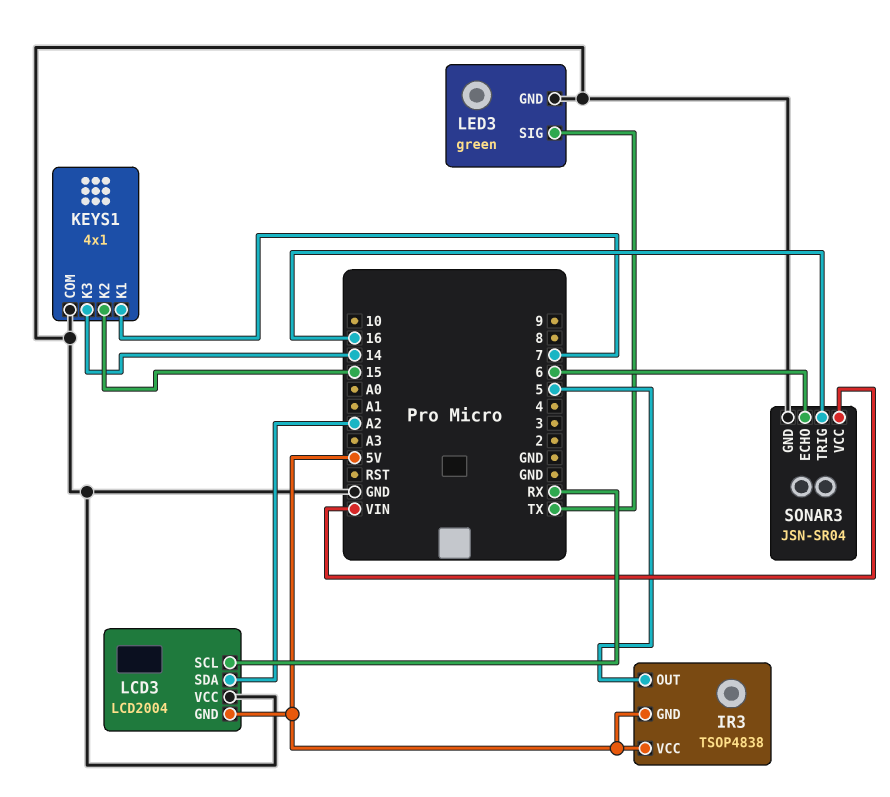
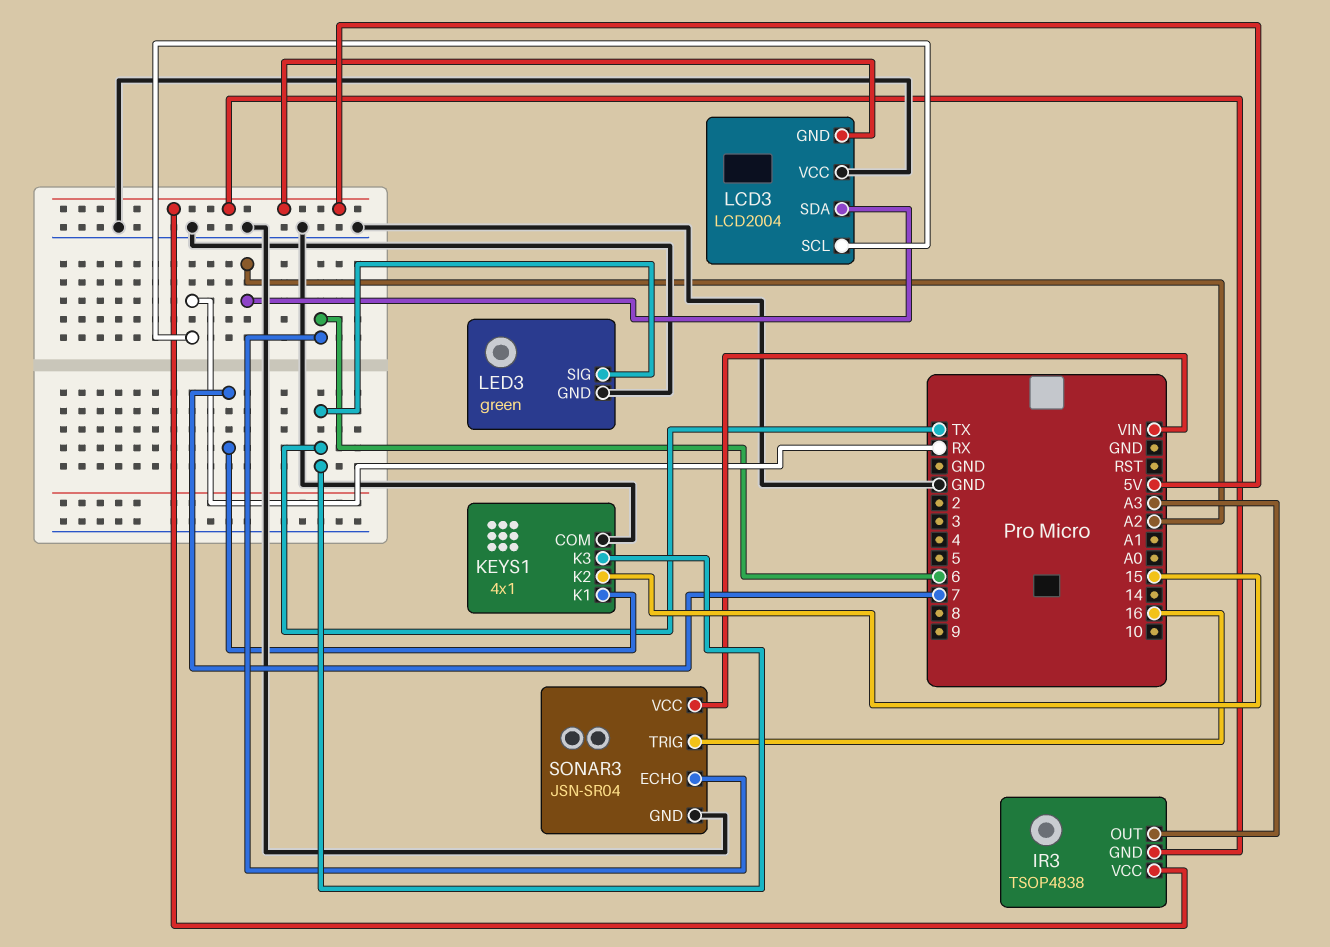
IR3 pin OUT: 5 -> A3
KEYS1 pin K3: 14 -> TX

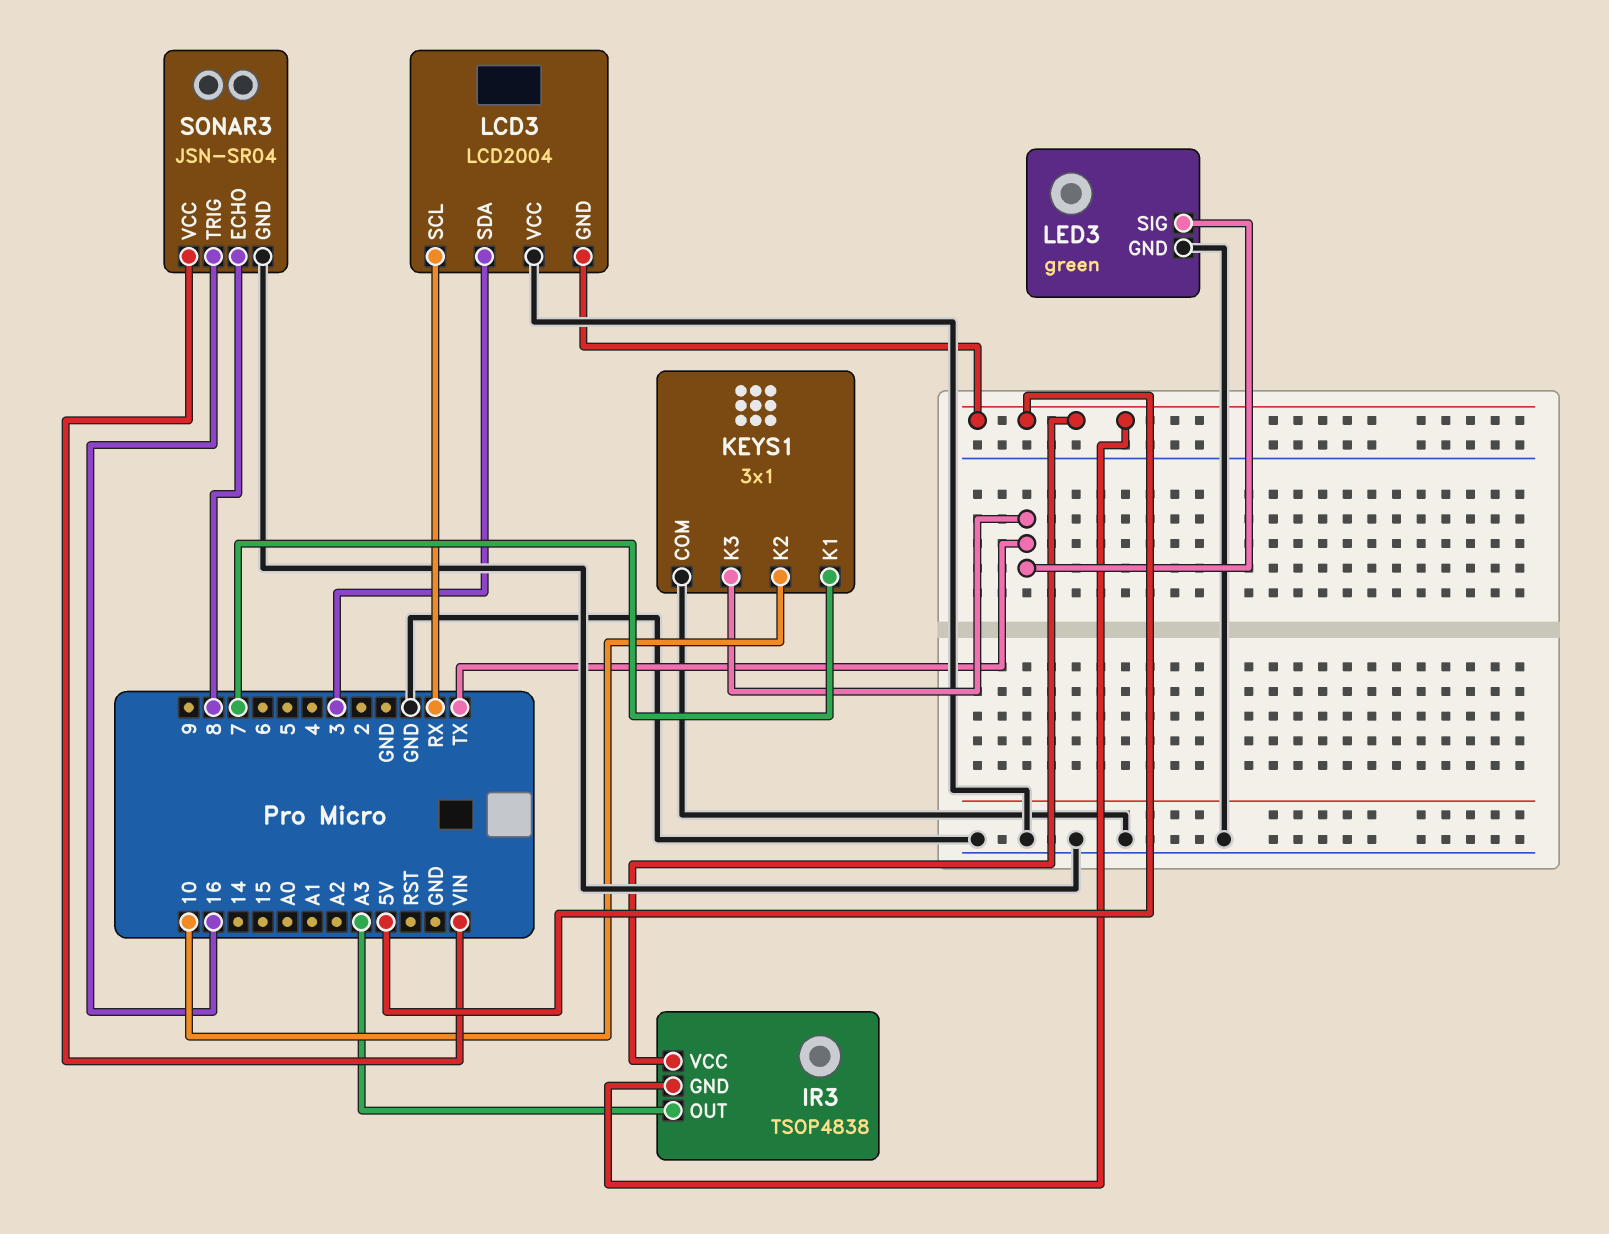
KEYS1: 4x1 -> 3x1
KEYS1 pin K2: 15 -> 10
LCD3 pin SDA: A2 -> 3
SONAR3 pin ECHO: 6 -> 8

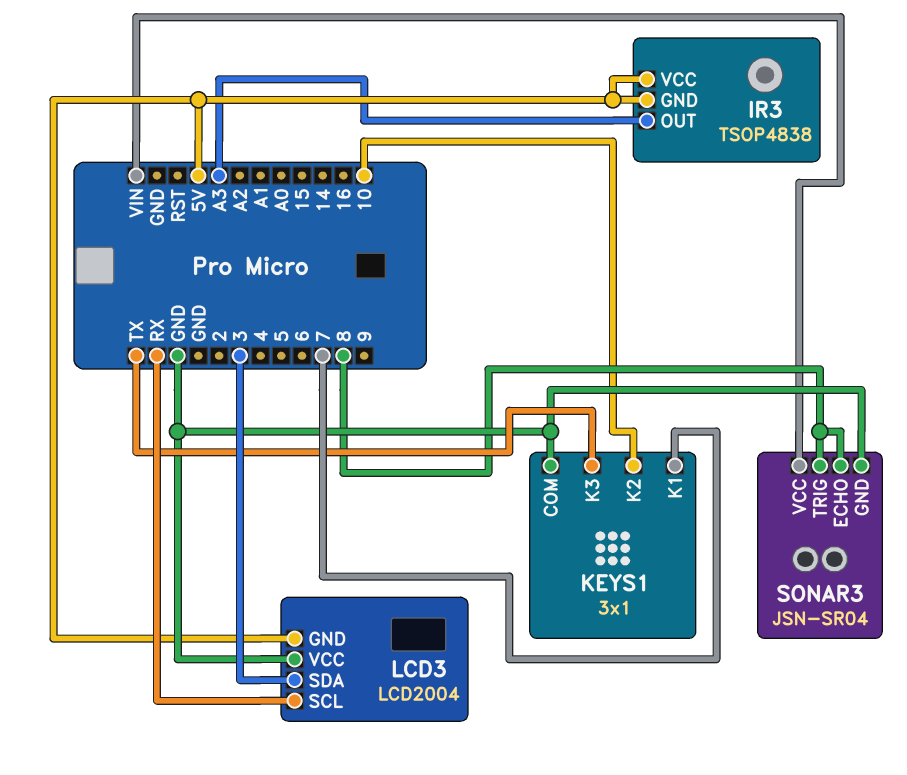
LED3: green -> none
LED3 pin GND: GND -> none
LED3 pin SIG: TX -> none
SONAR3 pin TRIG: 16 -> 8

